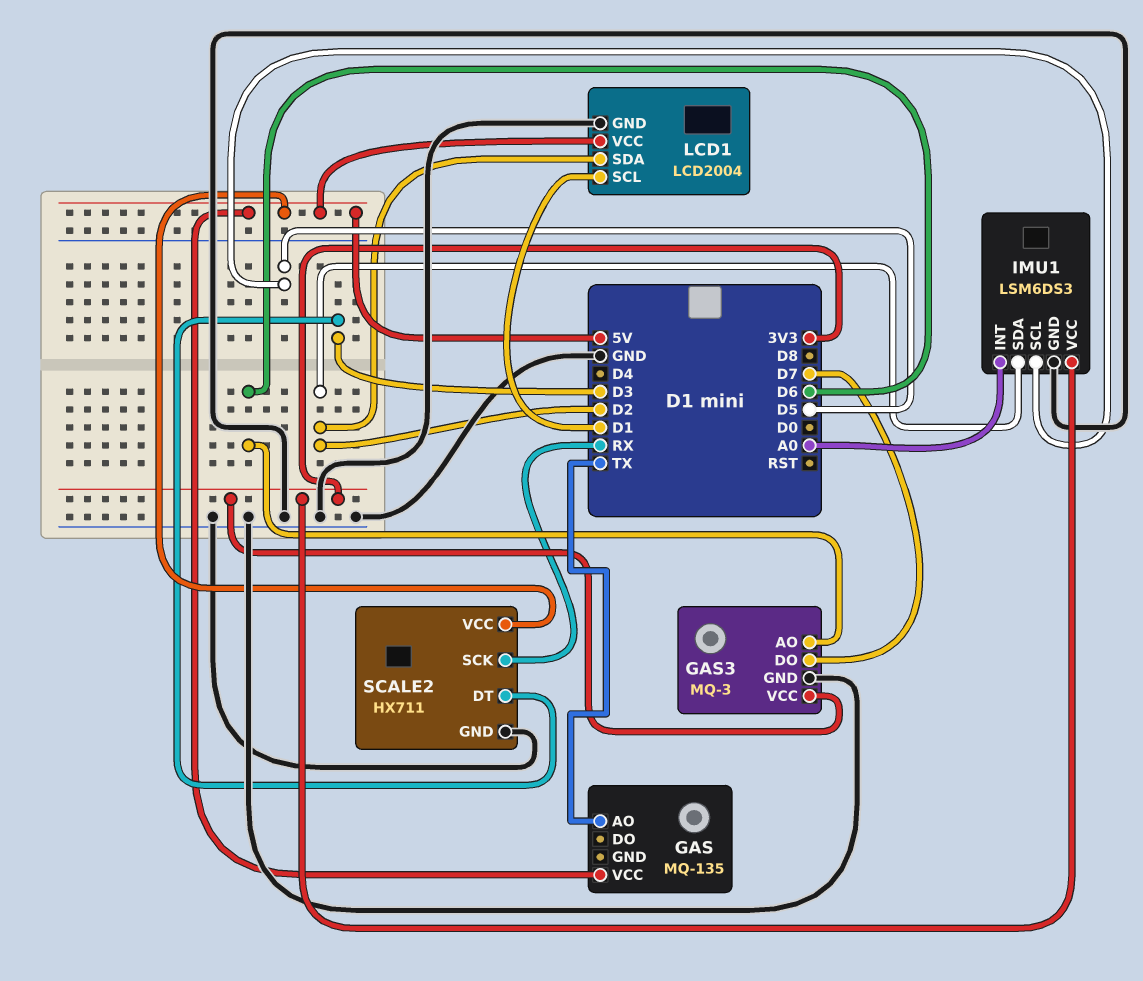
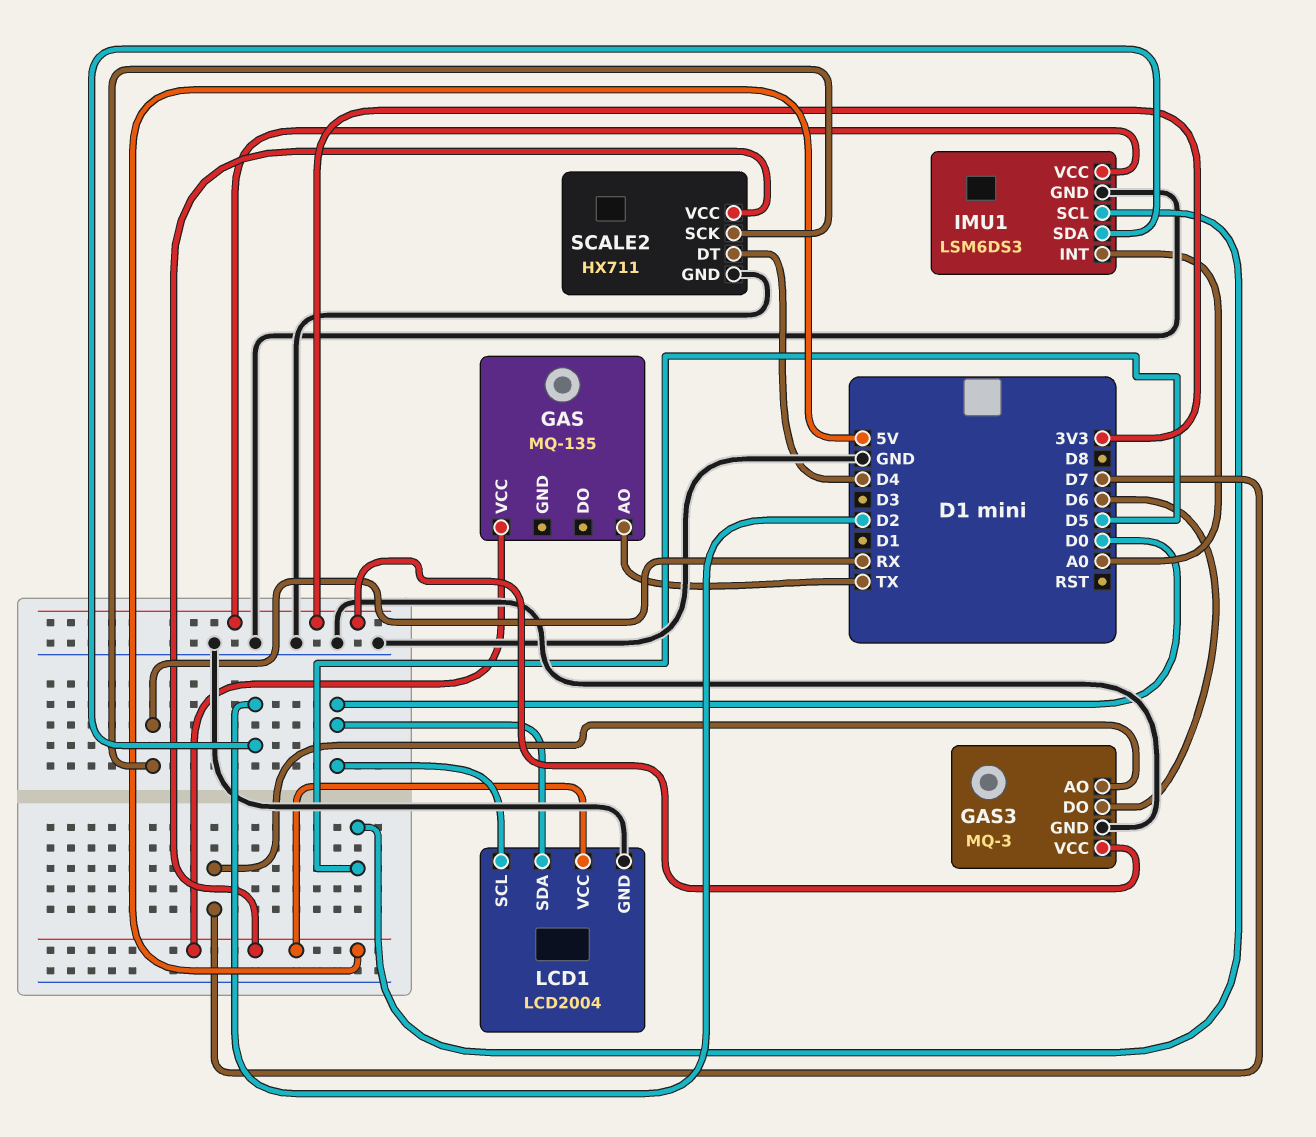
GAS3 pin AO: D6 -> D7
GAS3 pin DO: D7 -> D6
LCD1 pin SCL: D1 -> D0
LCD1 pin SDA: D2 -> D0
SCALE2 pin DT: D3 -> D4

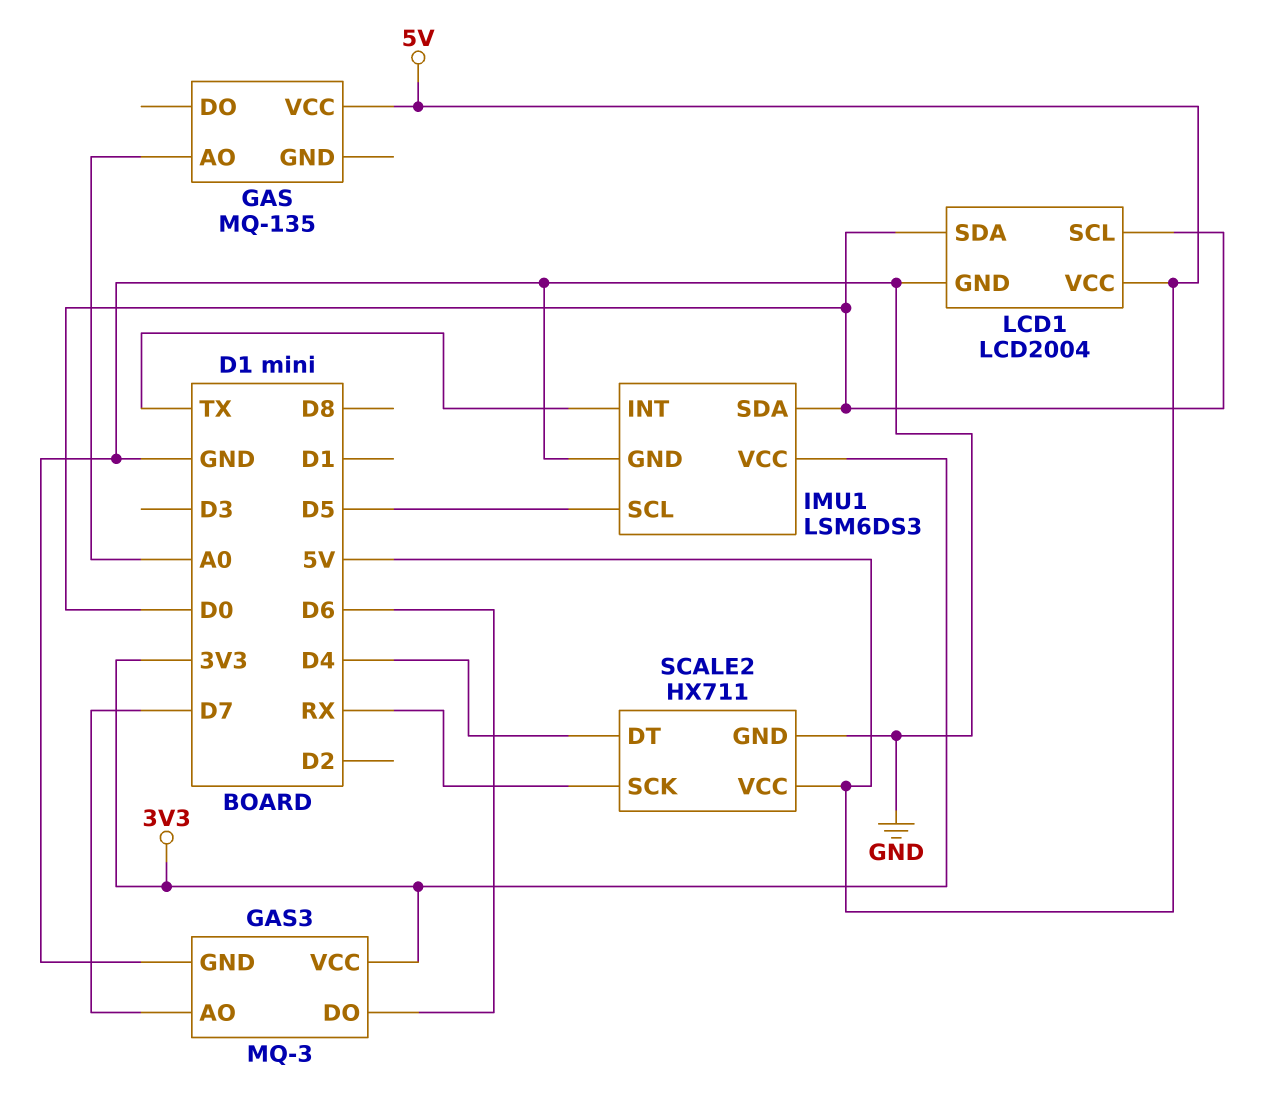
GAS pin AO: TX -> A0
IMU1 pin INT: A0 -> TX
IMU1 pin SDA: D2 -> D0

